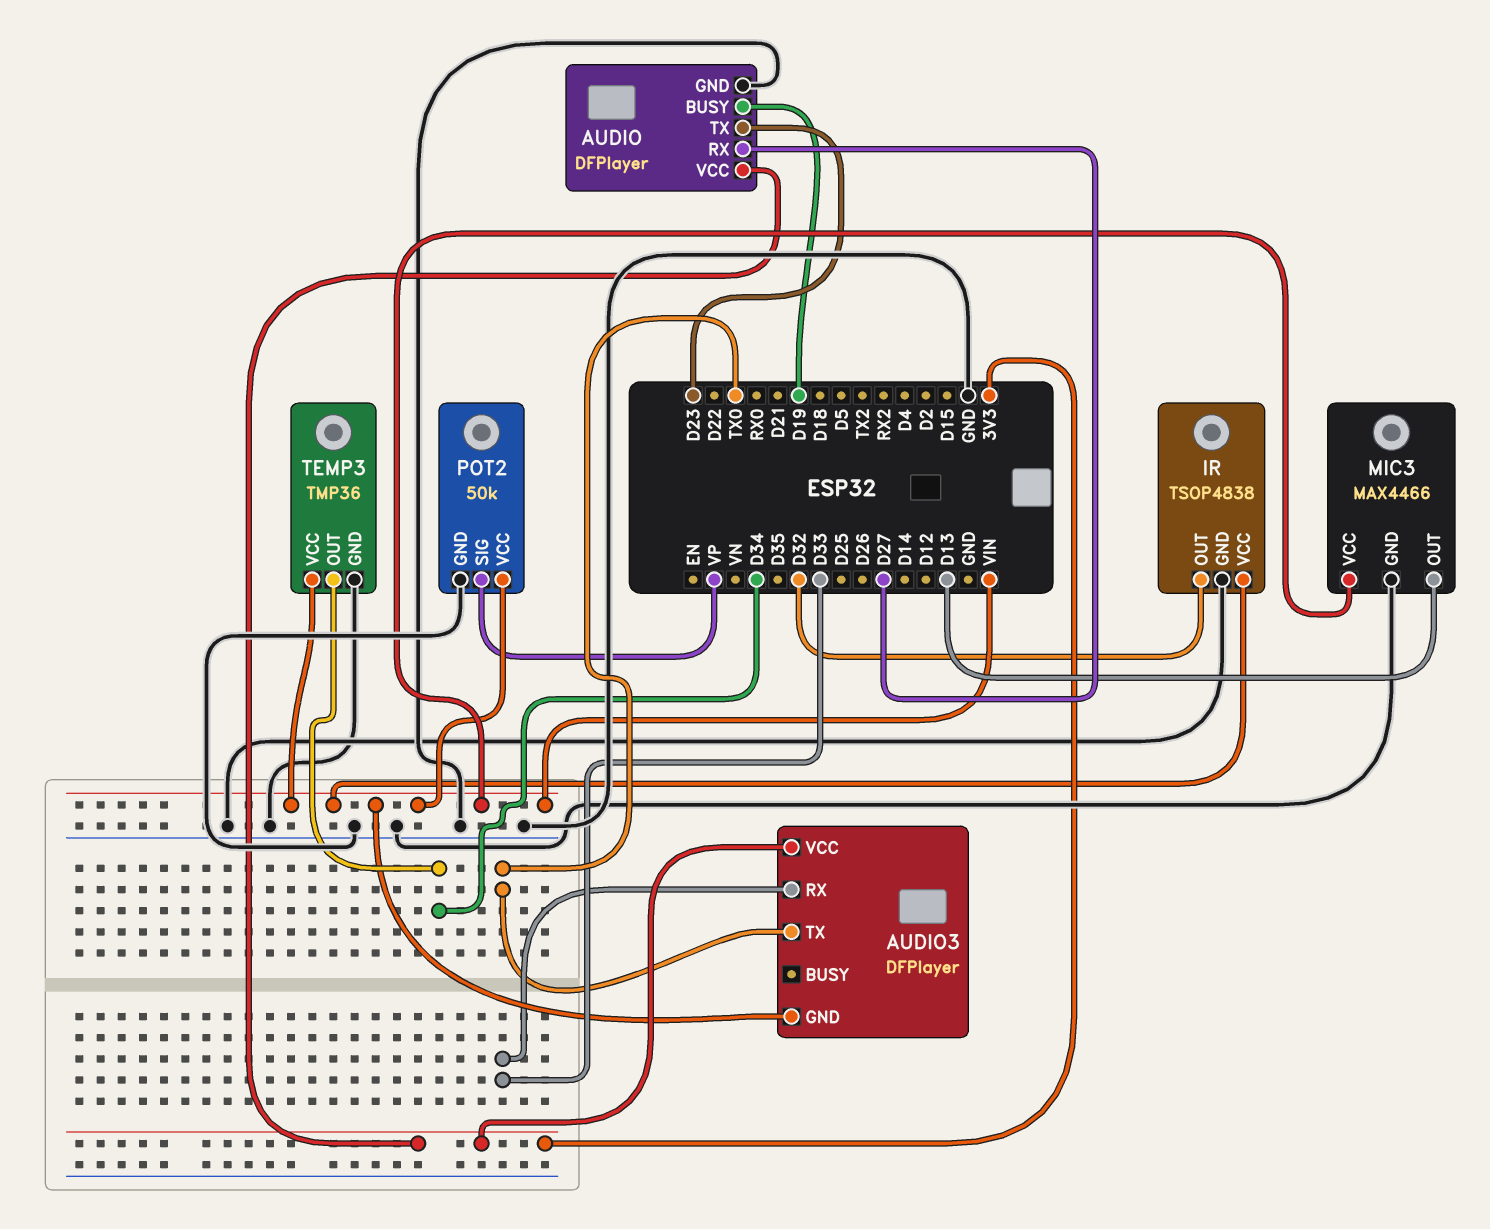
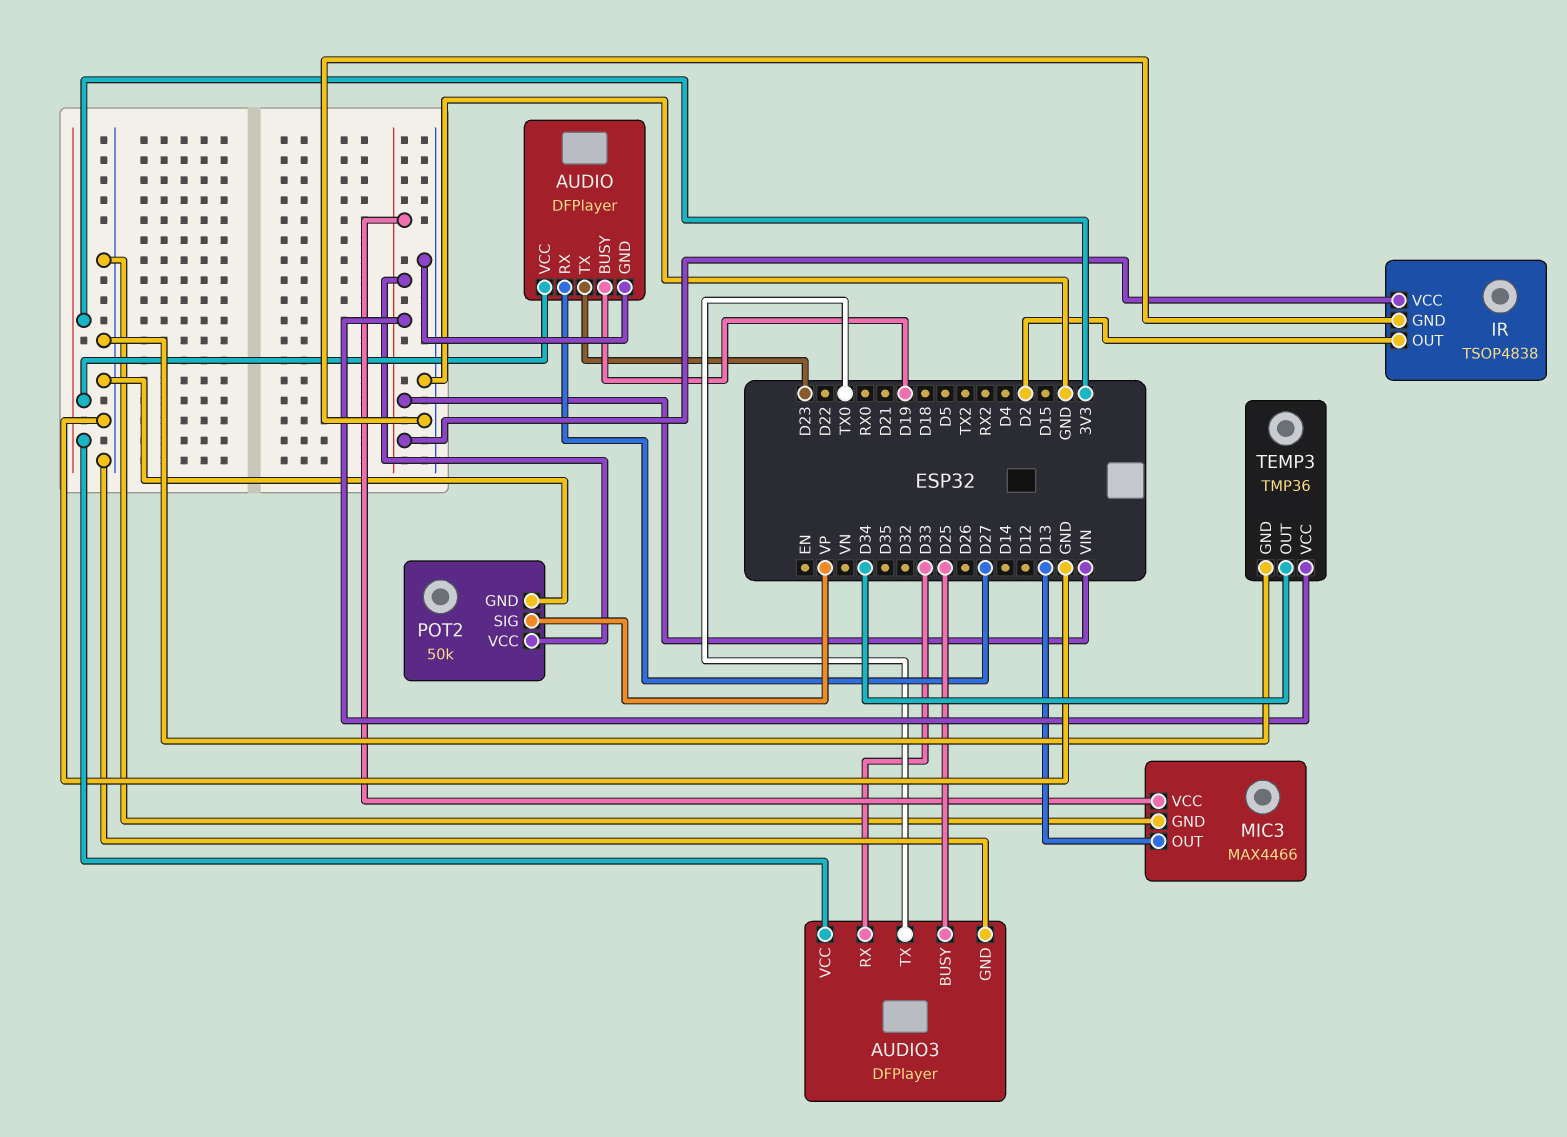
AUDIO3 pin BUSY: none -> D25
AUDIO3 pin GND: VIN -> GND
IR pin OUT: D32 -> D2

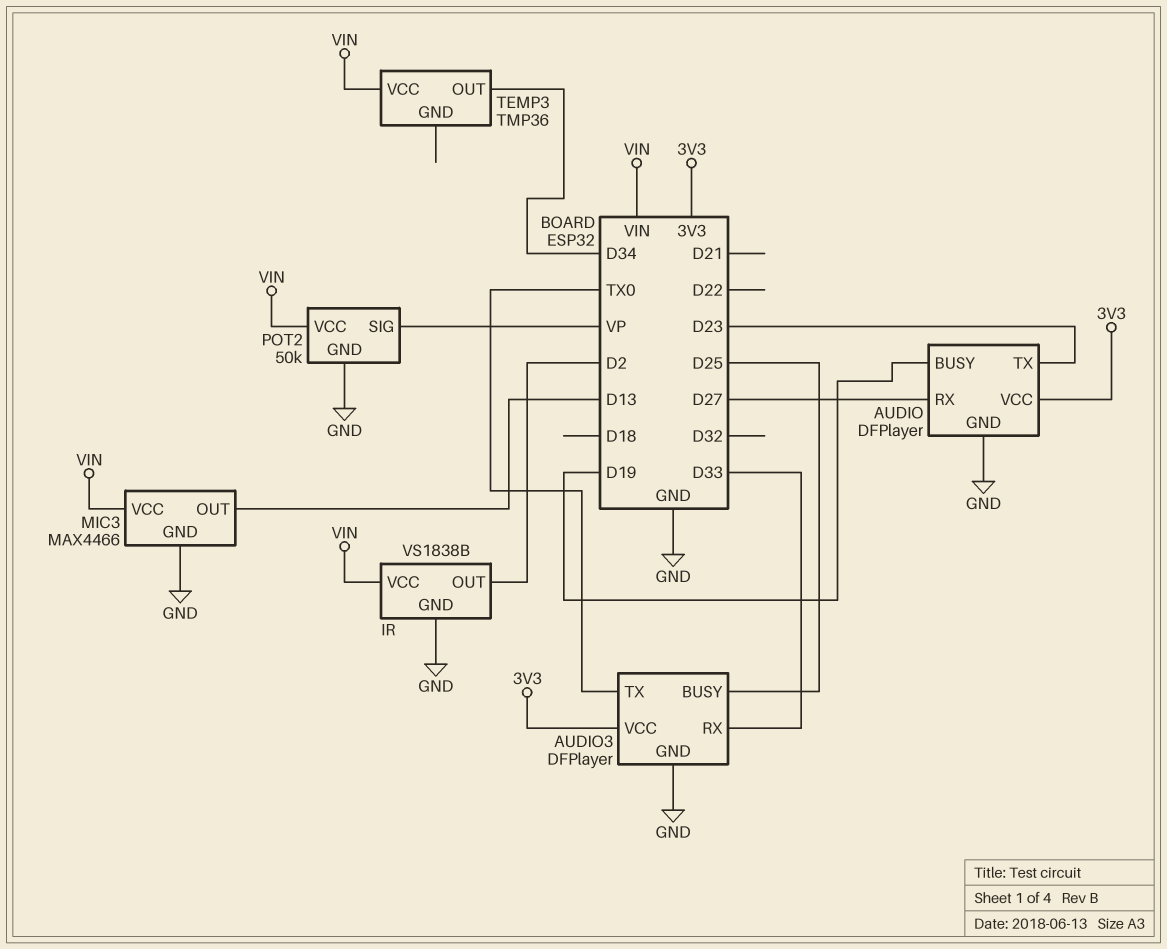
IR: TSOP4838 -> VS1838B
TEMP3 pin GND: GND -> none

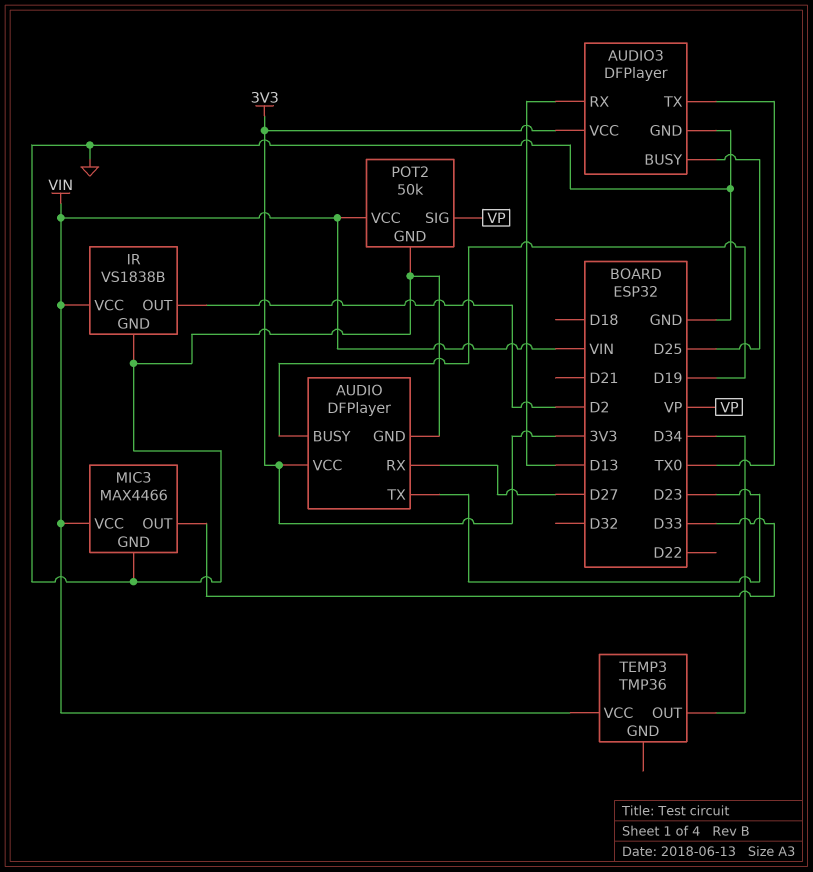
AUDIO3 pin RX: D33 -> D13
MIC3 pin OUT: D13 -> D33

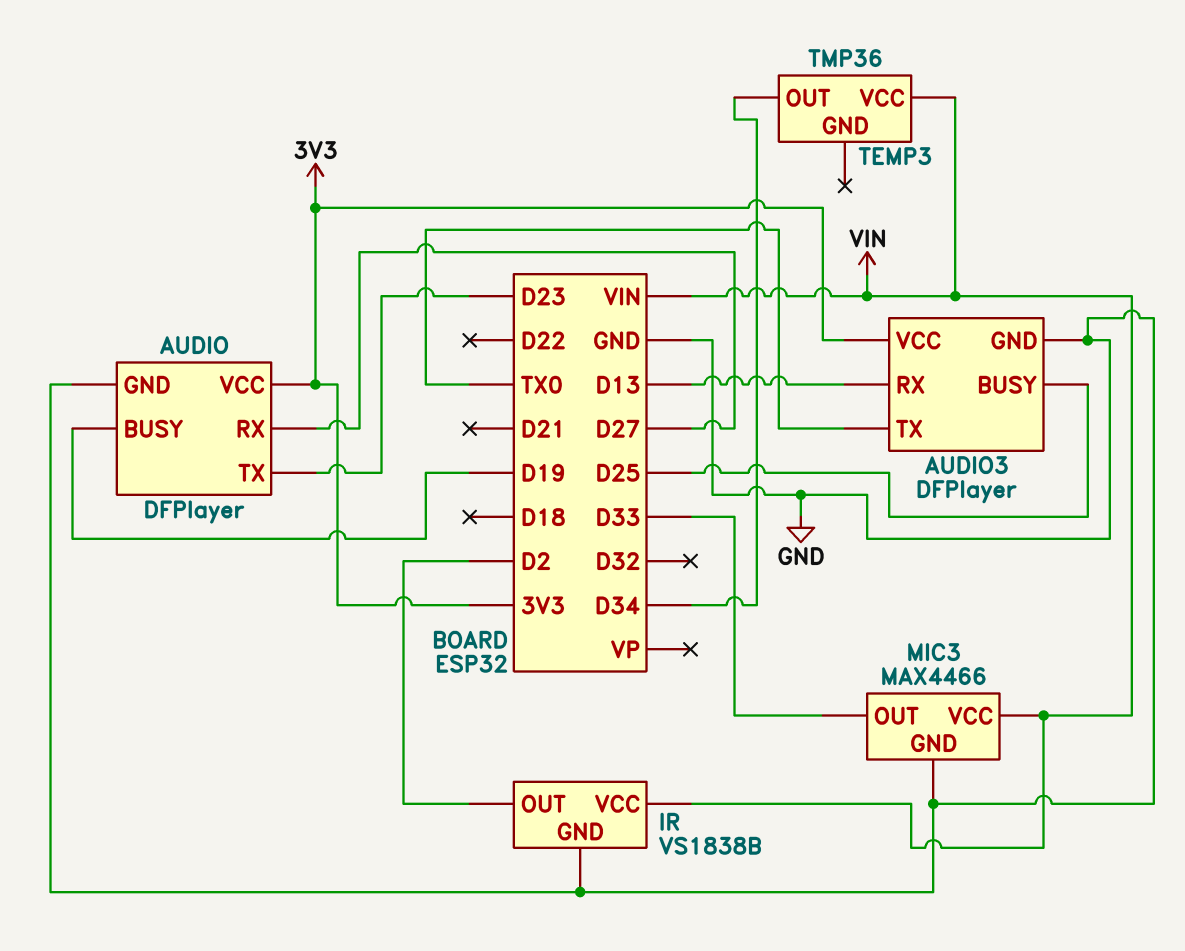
POT2: 50k -> none
POT2 pin GND: GND -> none
POT2 pin SIG: VP -> none
POT2 pin VCC: VIN -> none

